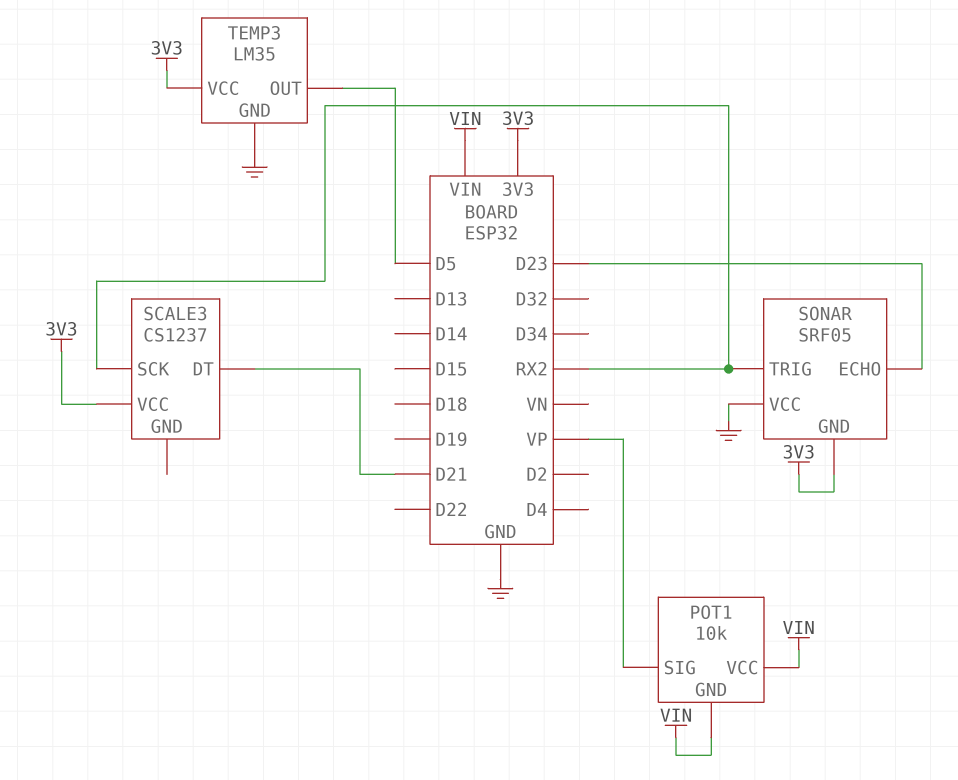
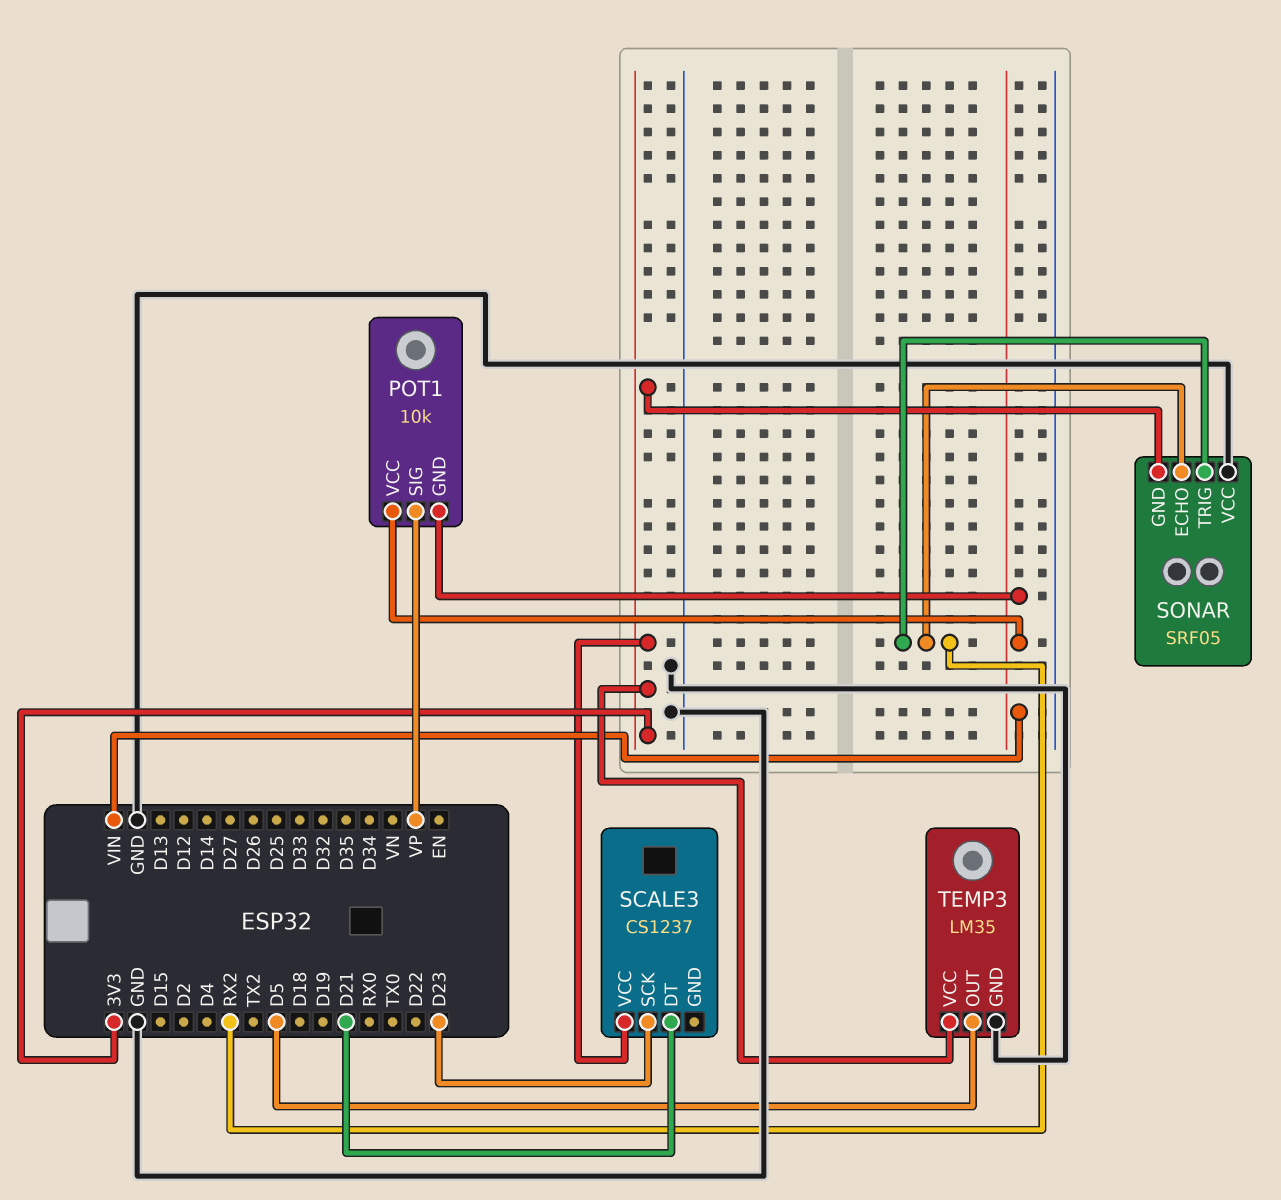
SCALE3 pin SCK: RX2 -> D23
SONAR pin ECHO: D23 -> RX2

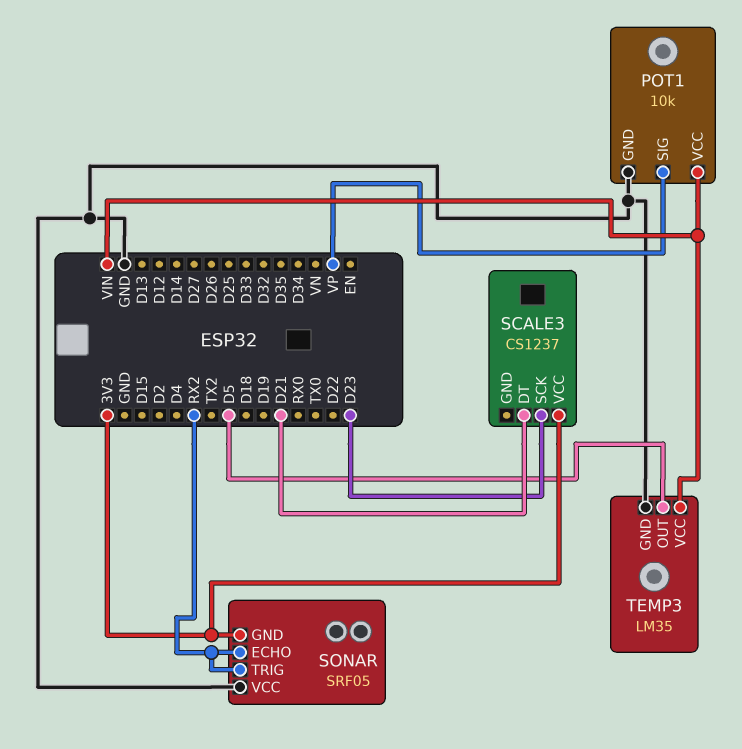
POT1 pin GND: VIN -> GND
TEMP3 pin VCC: 3V3 -> VIN

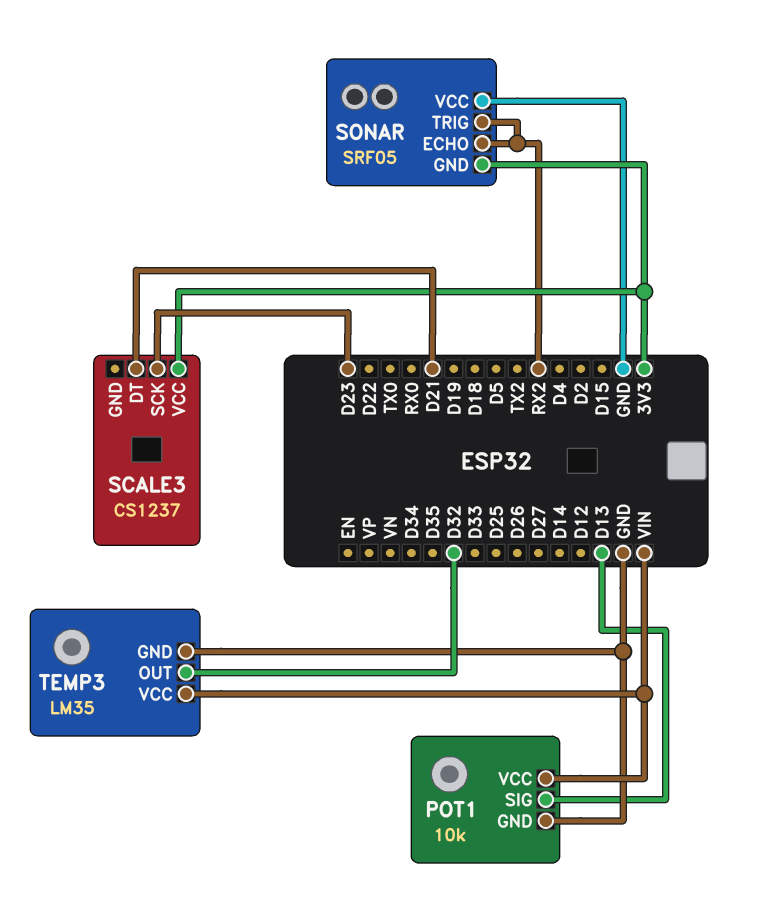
POT1 pin SIG: VP -> D13
TEMP3 pin OUT: D5 -> D32

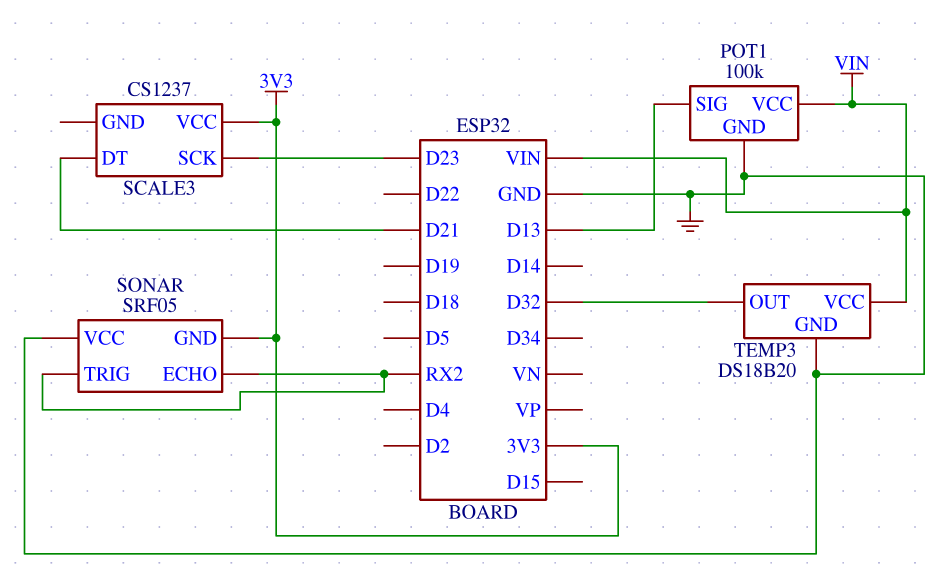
POT1: 10k -> 100k
TEMP3: LM35 -> DS18B20

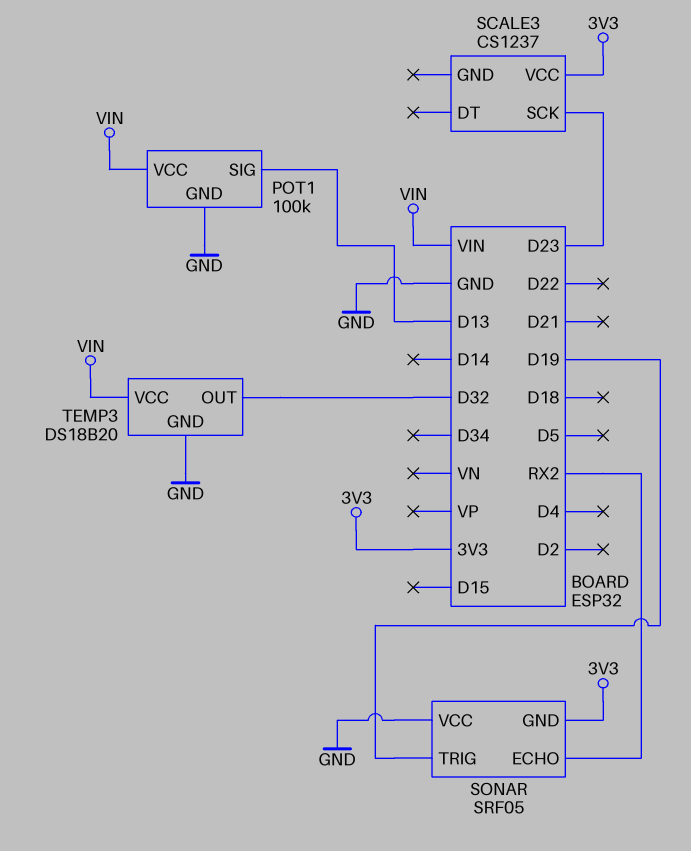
SCALE3 pin DT: D21 -> none
SONAR pin TRIG: RX2 -> D19

